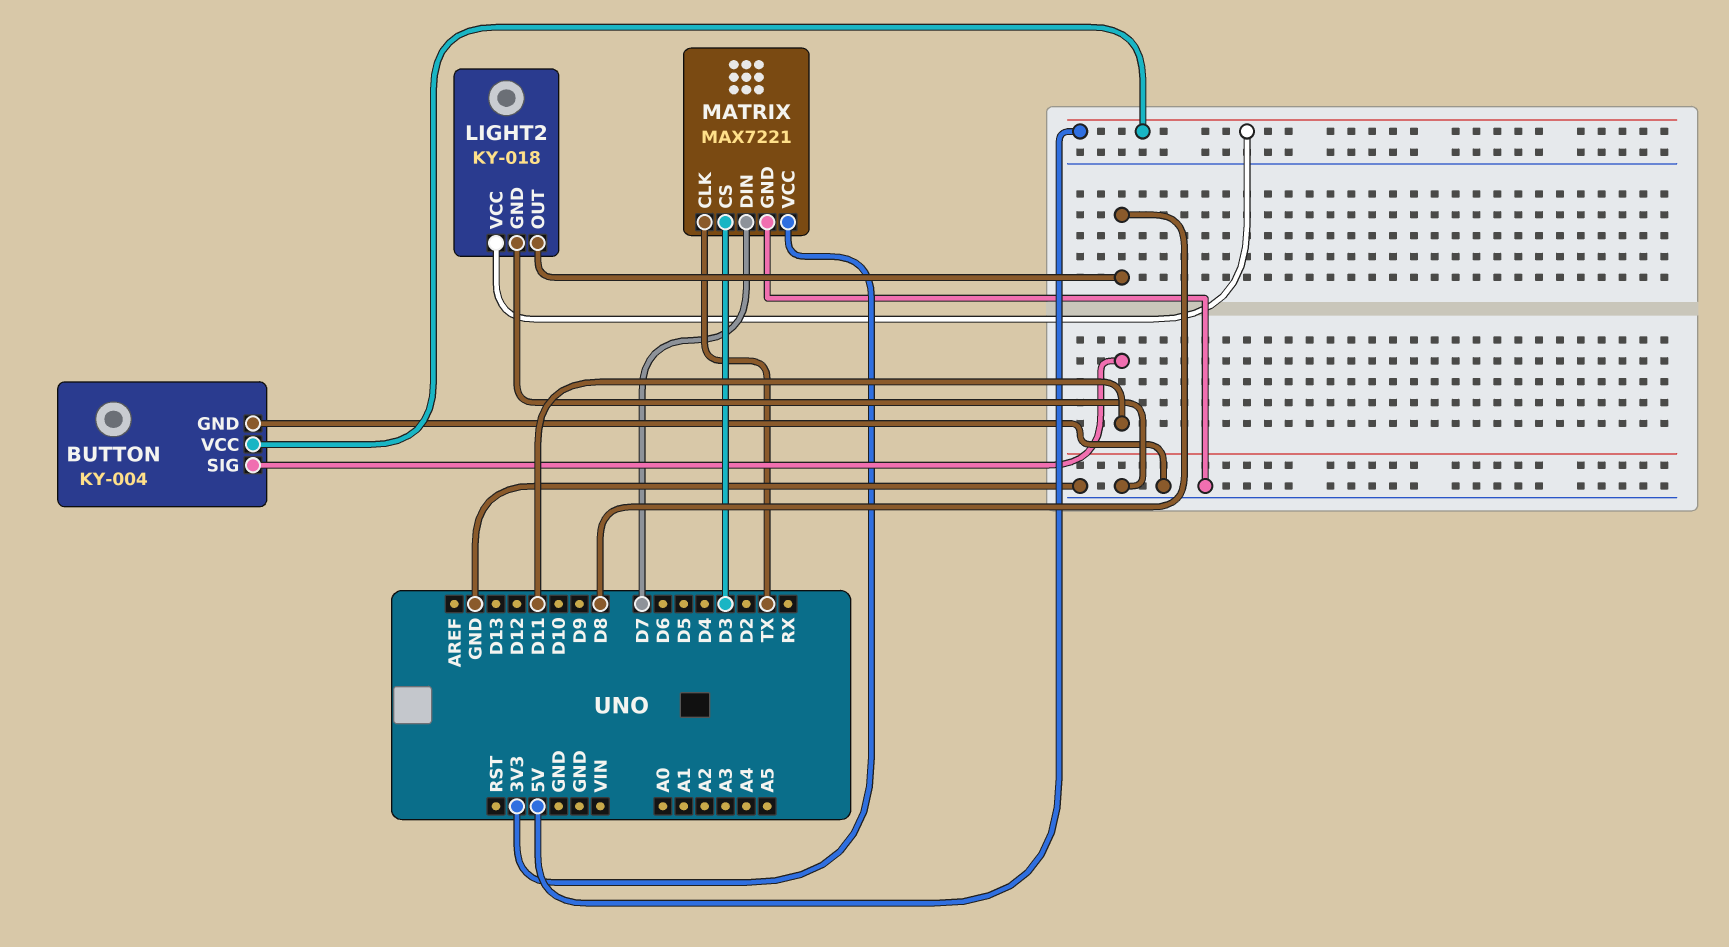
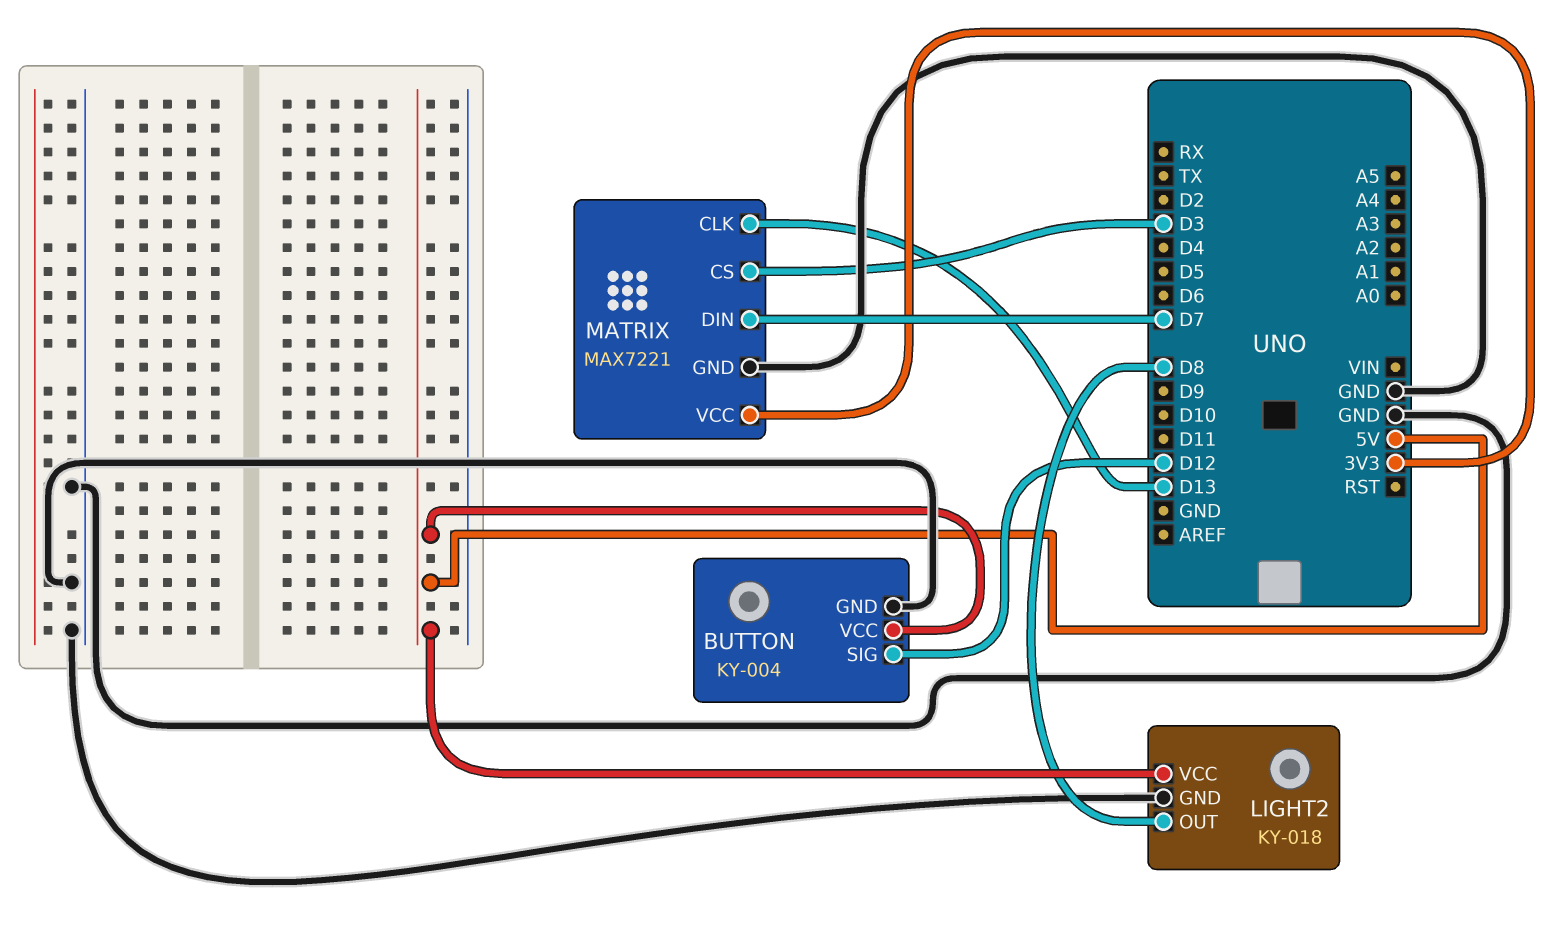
BUTTON pin SIG: D11 -> D12
MATRIX pin CLK: TX -> D13

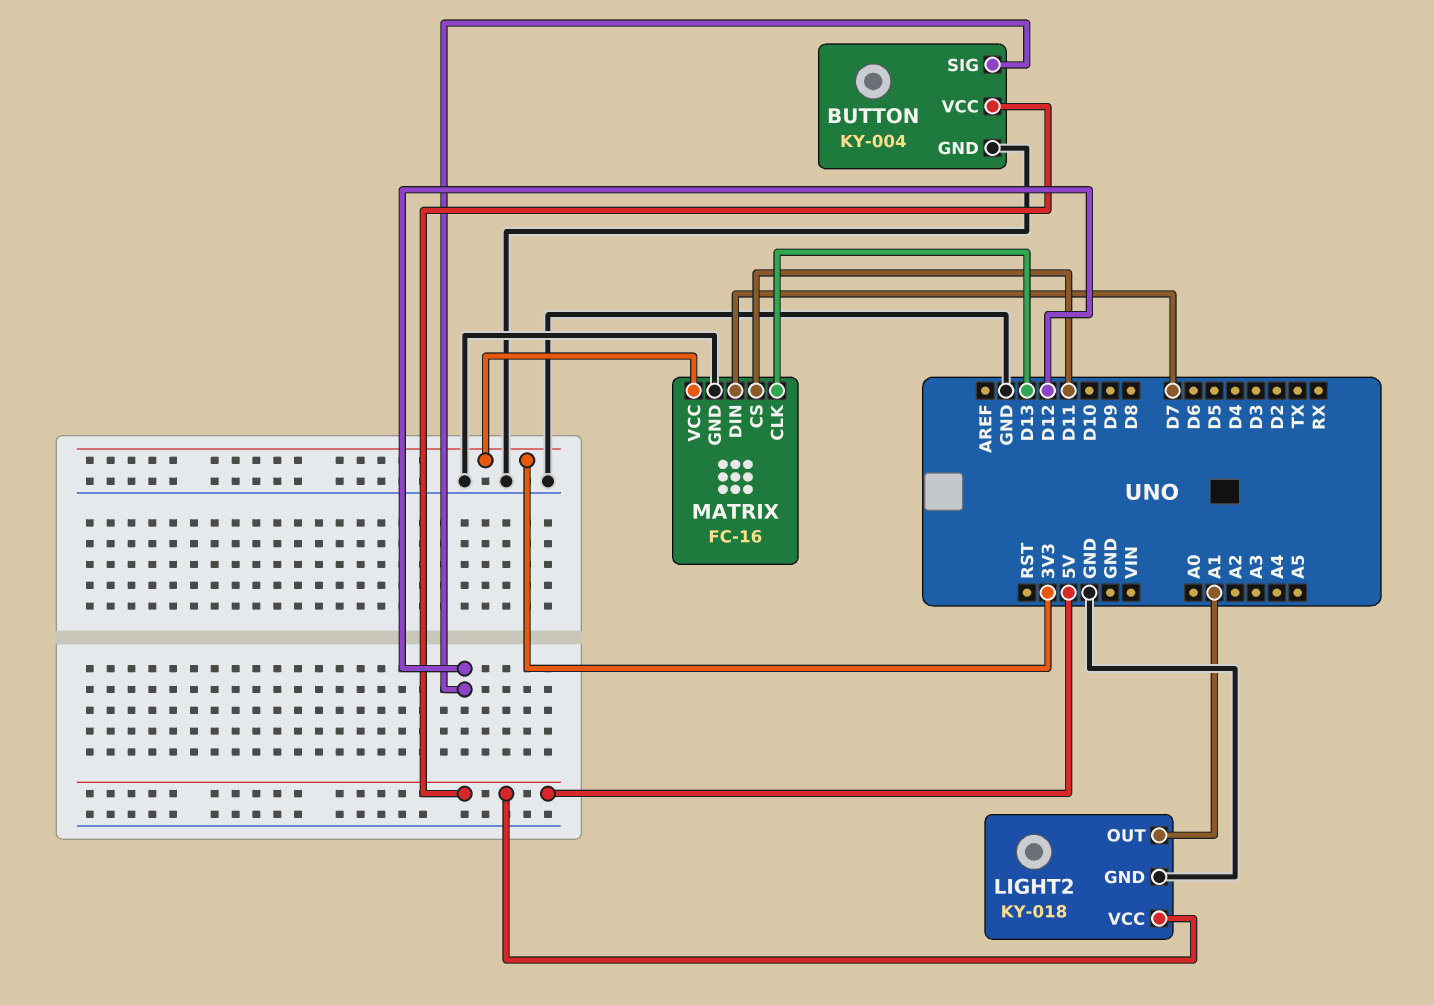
LIGHT2 pin OUT: D8 -> A1
MATRIX: MAX7221 -> FC-16
MATRIX pin CS: D3 -> D11

